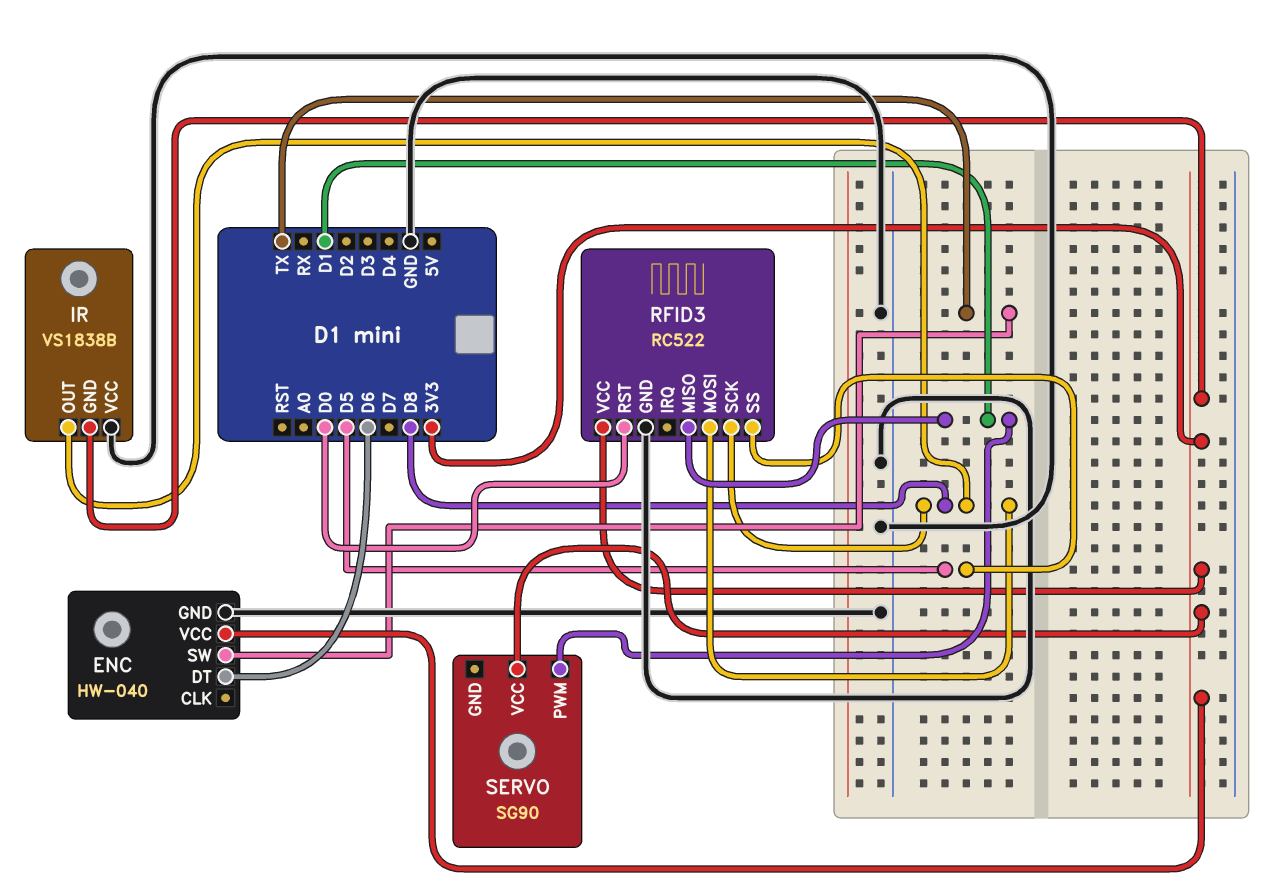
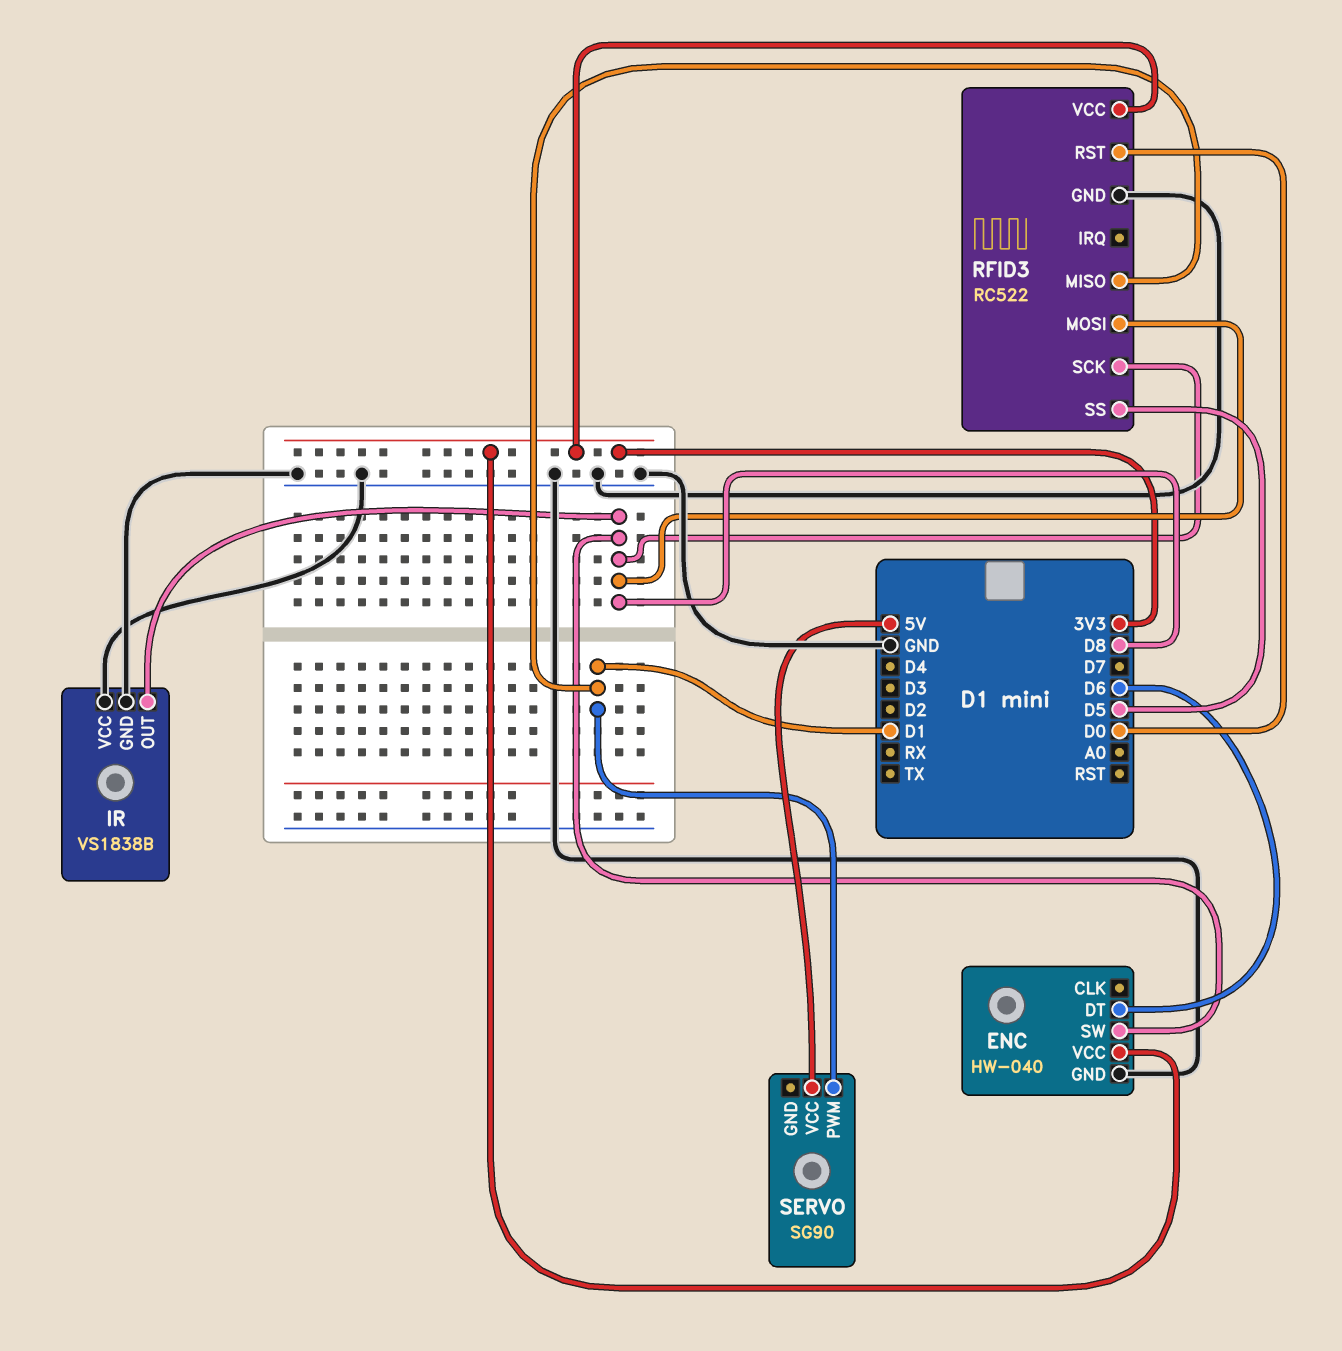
ENC pin SW: TX -> D8
IR pin GND: 3V3 -> GND
SERVO pin VCC: 3V3 -> 5V

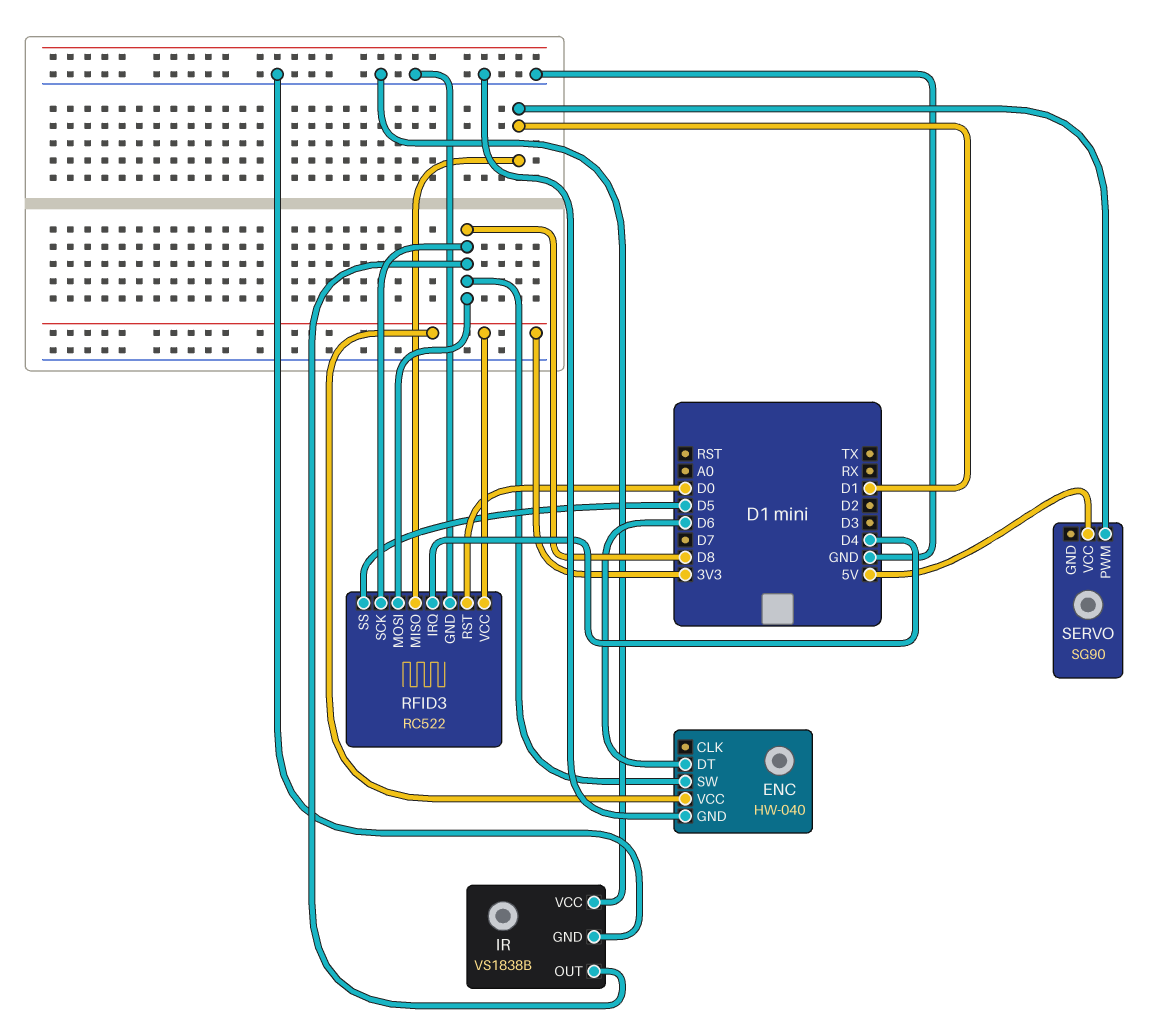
RFID3 pin IRQ: none -> D4

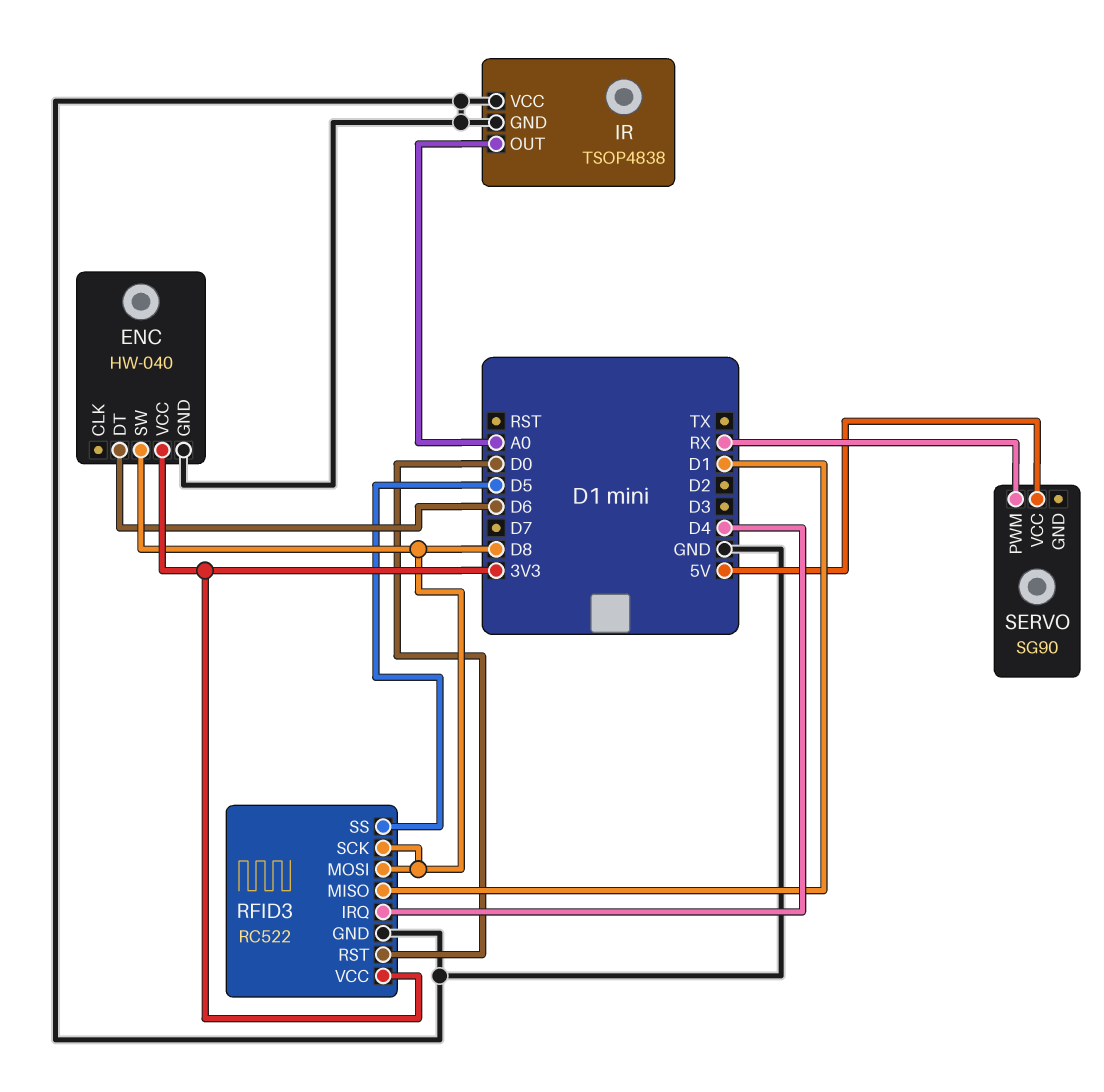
IR: VS1838B -> TSOP4838
IR pin OUT: D8 -> A0
SERVO pin PWM: D1 -> RX

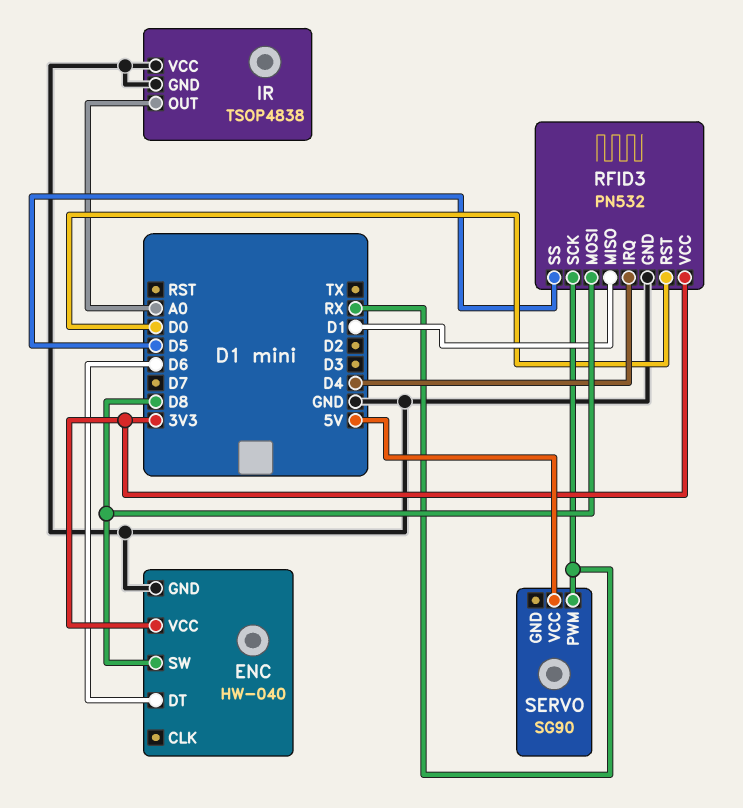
RFID3: RC522 -> PN532
RFID3 pin SCK: D8 -> RX

